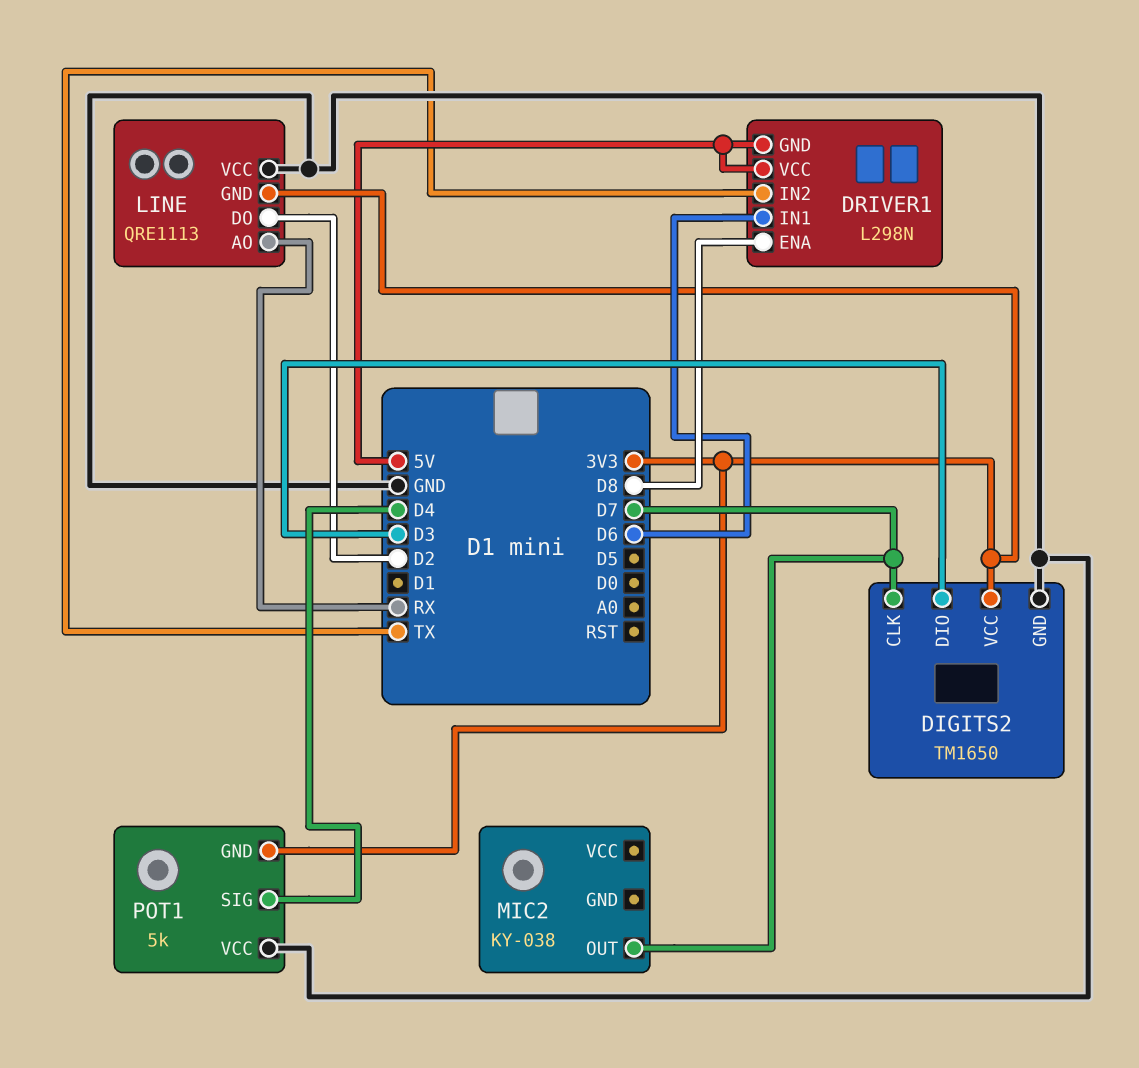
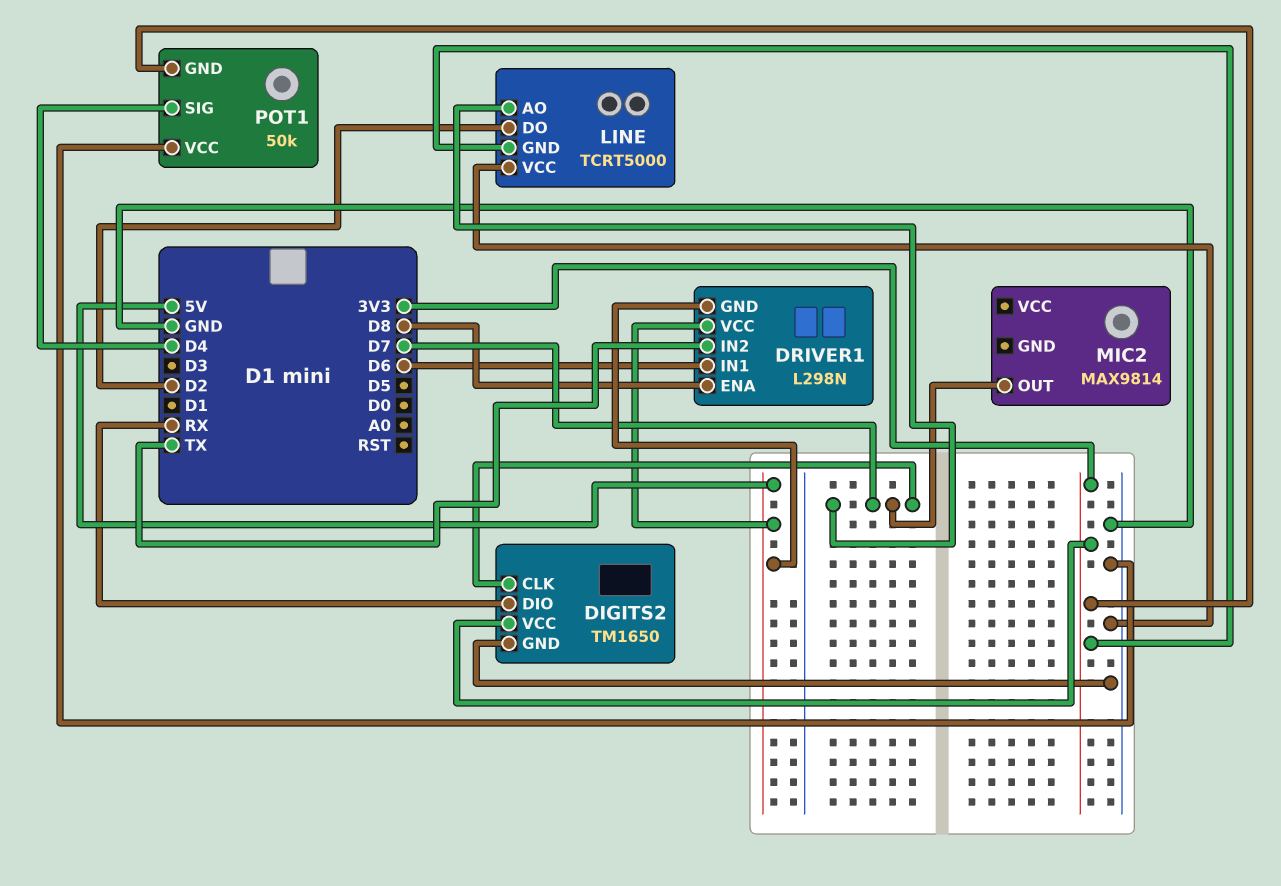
DIGITS2 pin DIO: D3 -> RX
LINE: QRE1113 -> TCRT5000
LINE pin AO: RX -> D7
MIC2: KY-038 -> MAX9814
POT1: 5k -> 50k

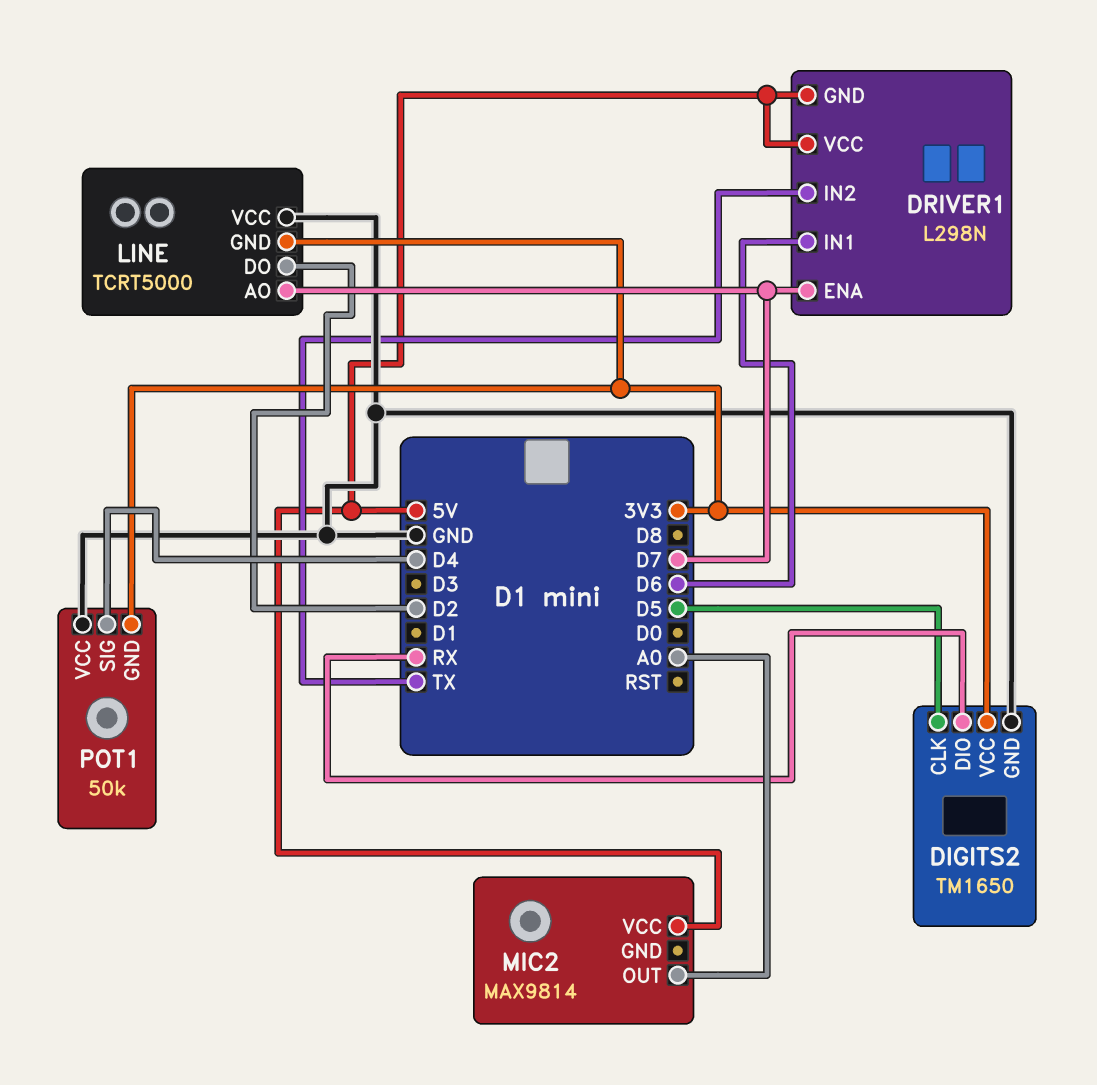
DIGITS2 pin CLK: D7 -> D5
DRIVER1 pin ENA: D8 -> D7
MIC2 pin OUT: D7 -> A0
MIC2 pin VCC: none -> 5V

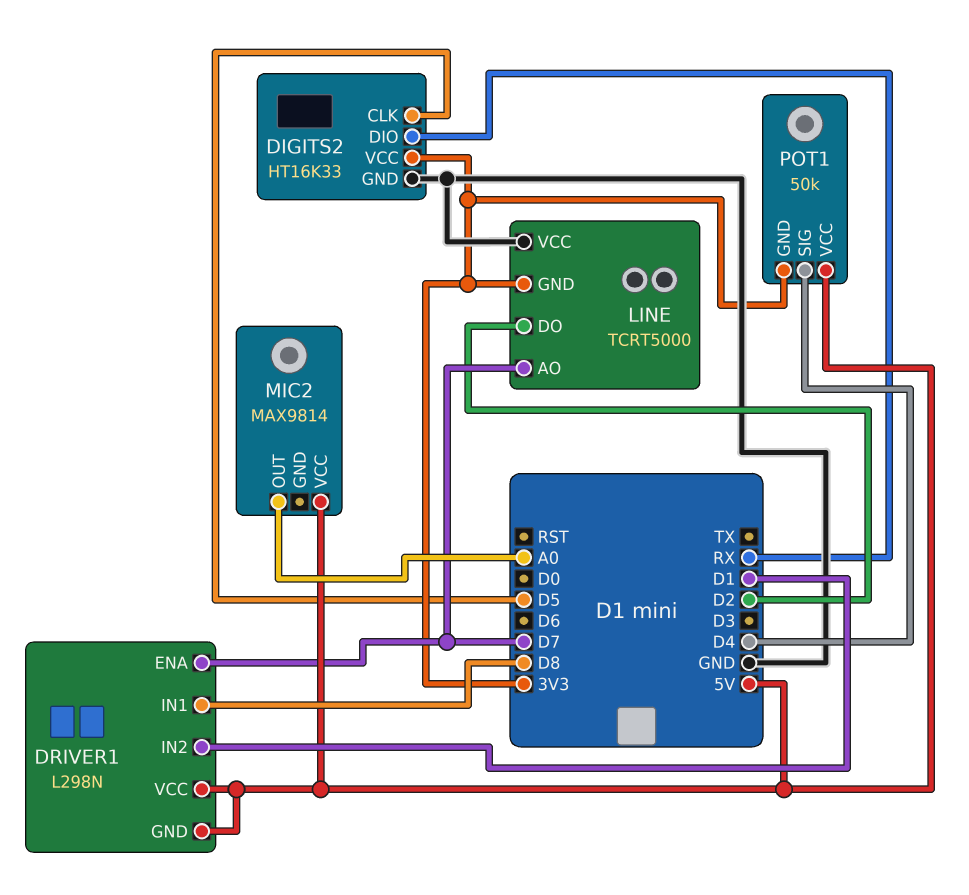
DIGITS2: TM1650 -> HT16K33
DRIVER1 pin IN1: D6 -> D8
DRIVER1 pin IN2: TX -> D1
POT1 pin VCC: GND -> 5V

